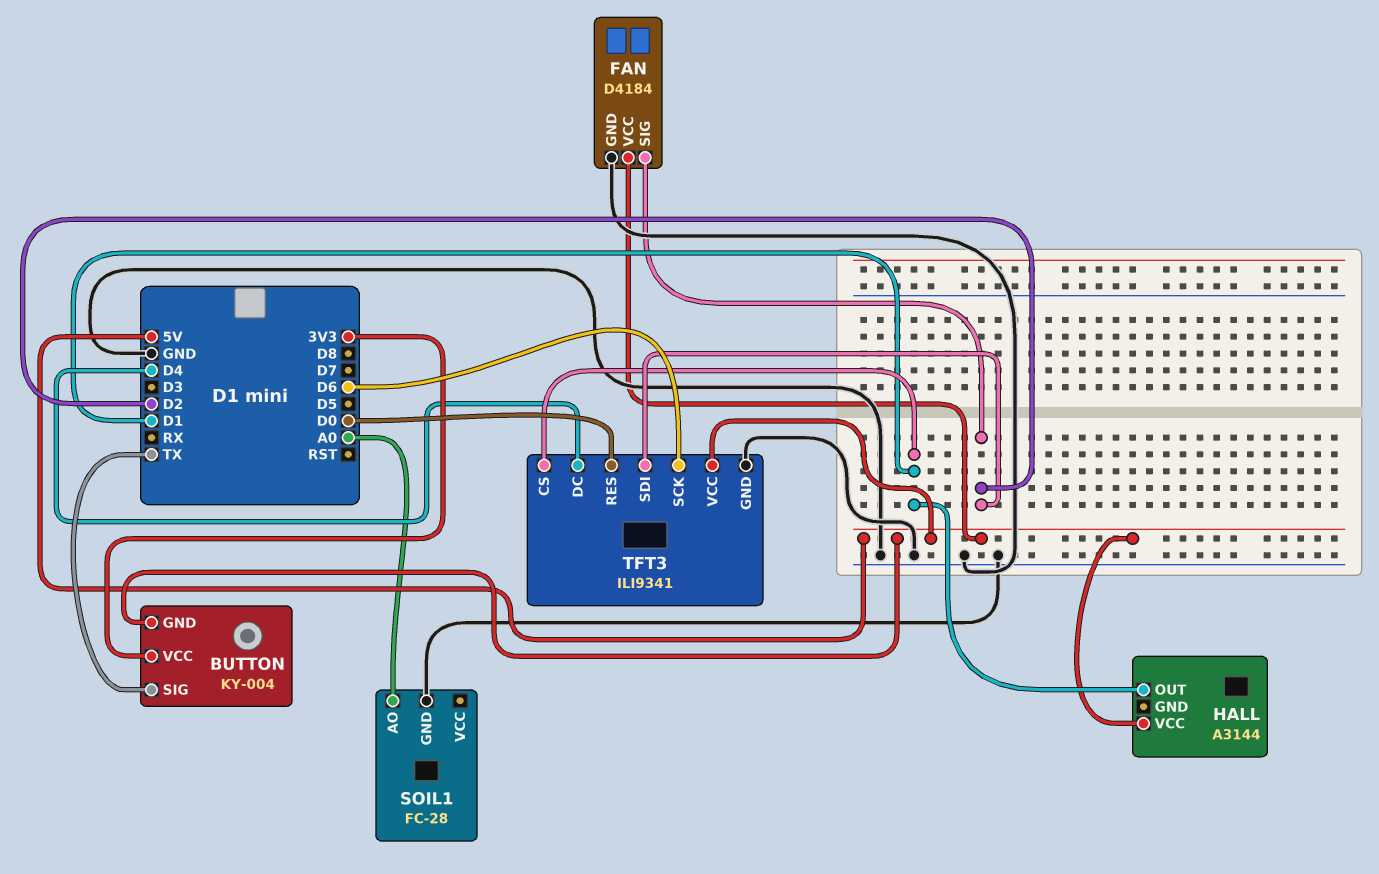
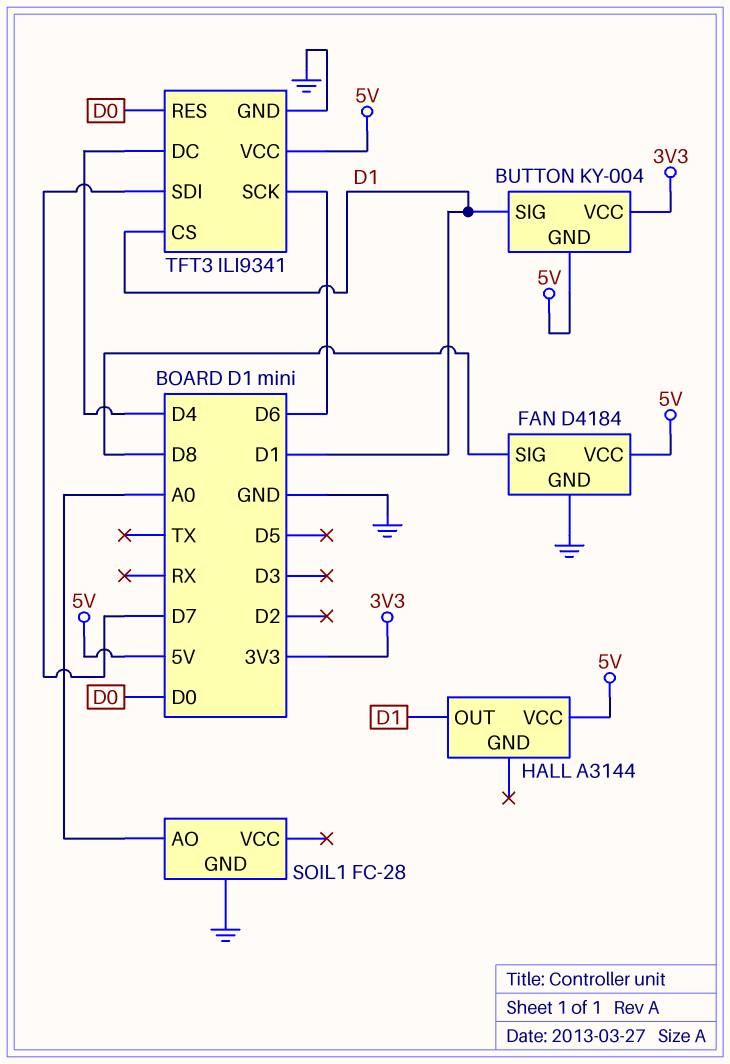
BUTTON pin SIG: TX -> D1
FAN pin SIG: D2 -> D8
TFT3 pin SDI: D2 -> D7

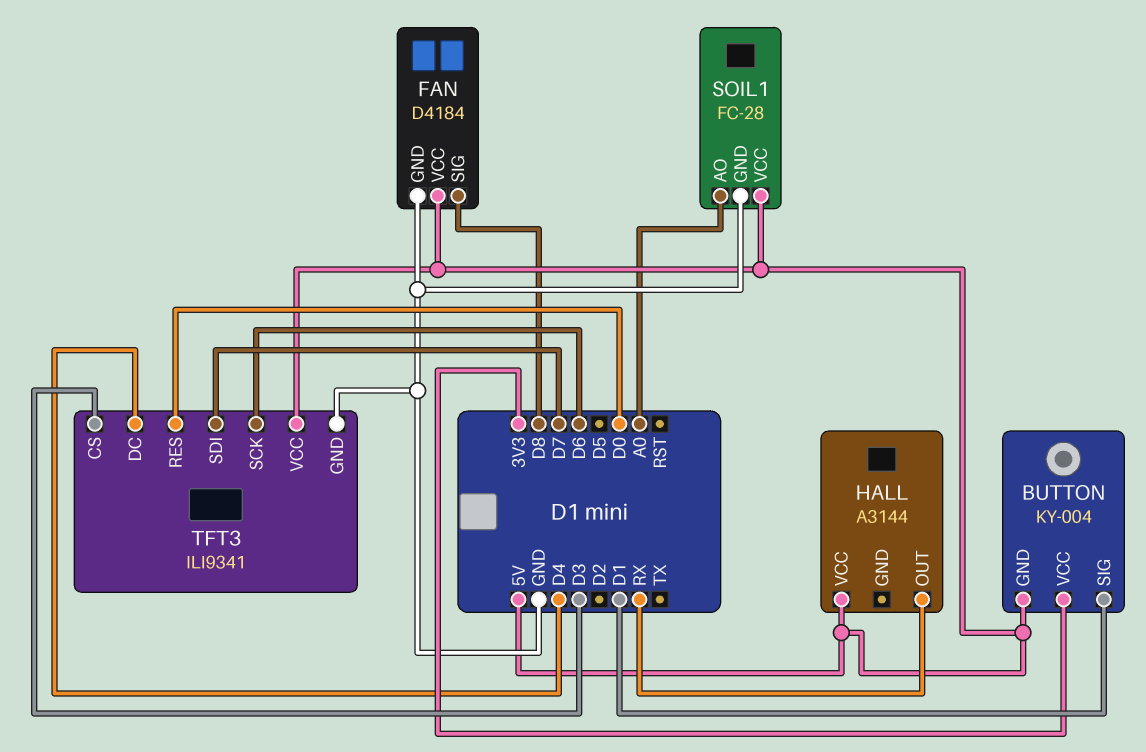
HALL pin OUT: D1 -> RX
SOIL1 pin VCC: none -> 5V
TFT3 pin CS: D1 -> D3

